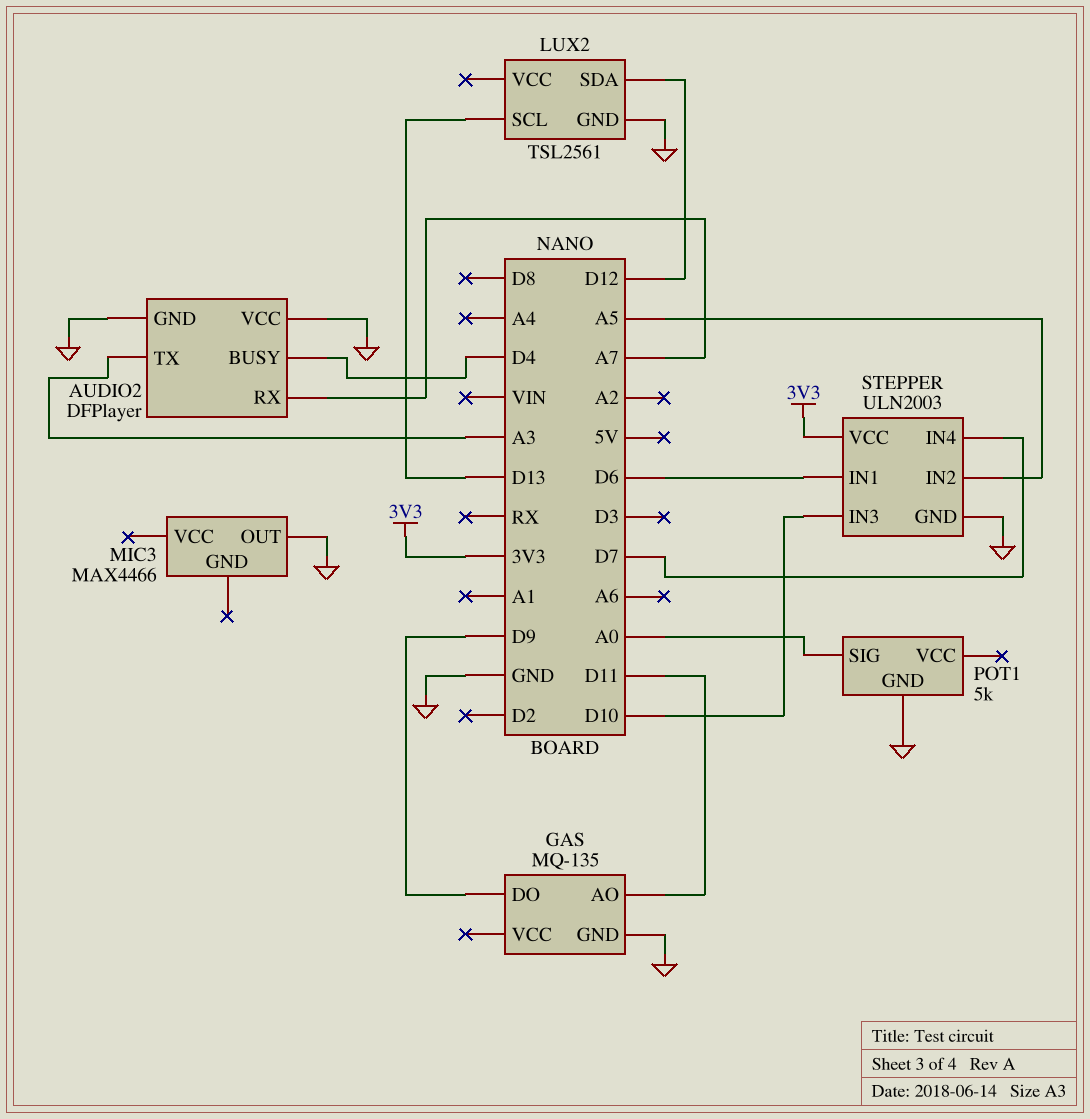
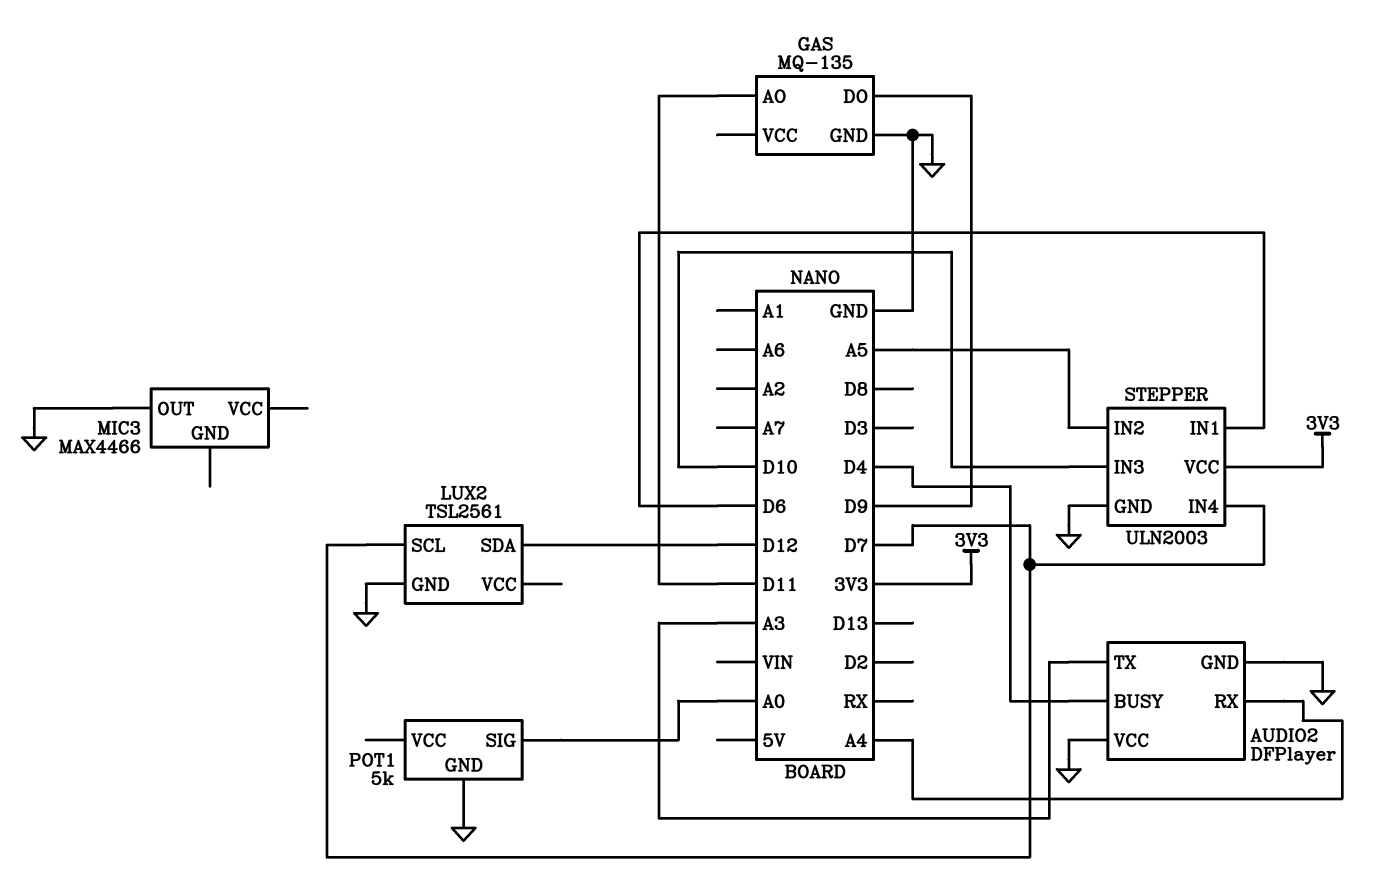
AUDIO2 pin RX: A7 -> A4
LUX2 pin SCL: D13 -> D7

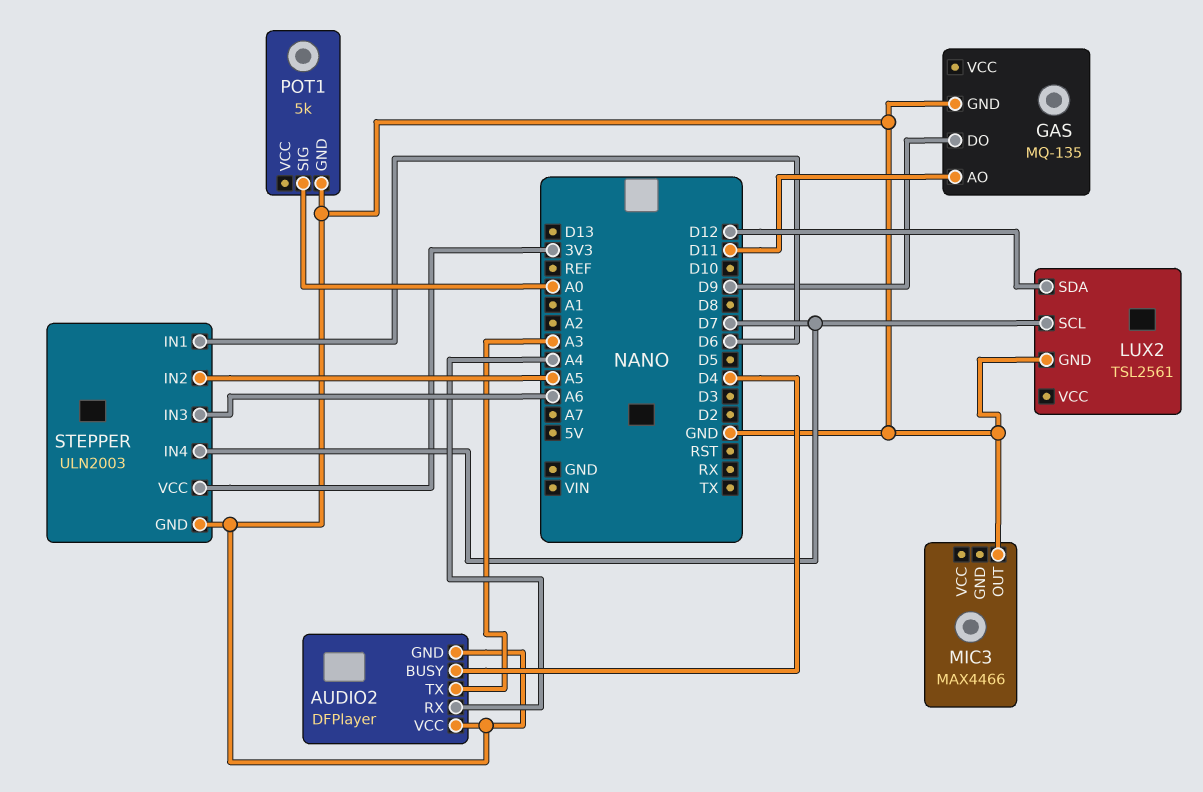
STEPPER pin IN3: D10 -> A6

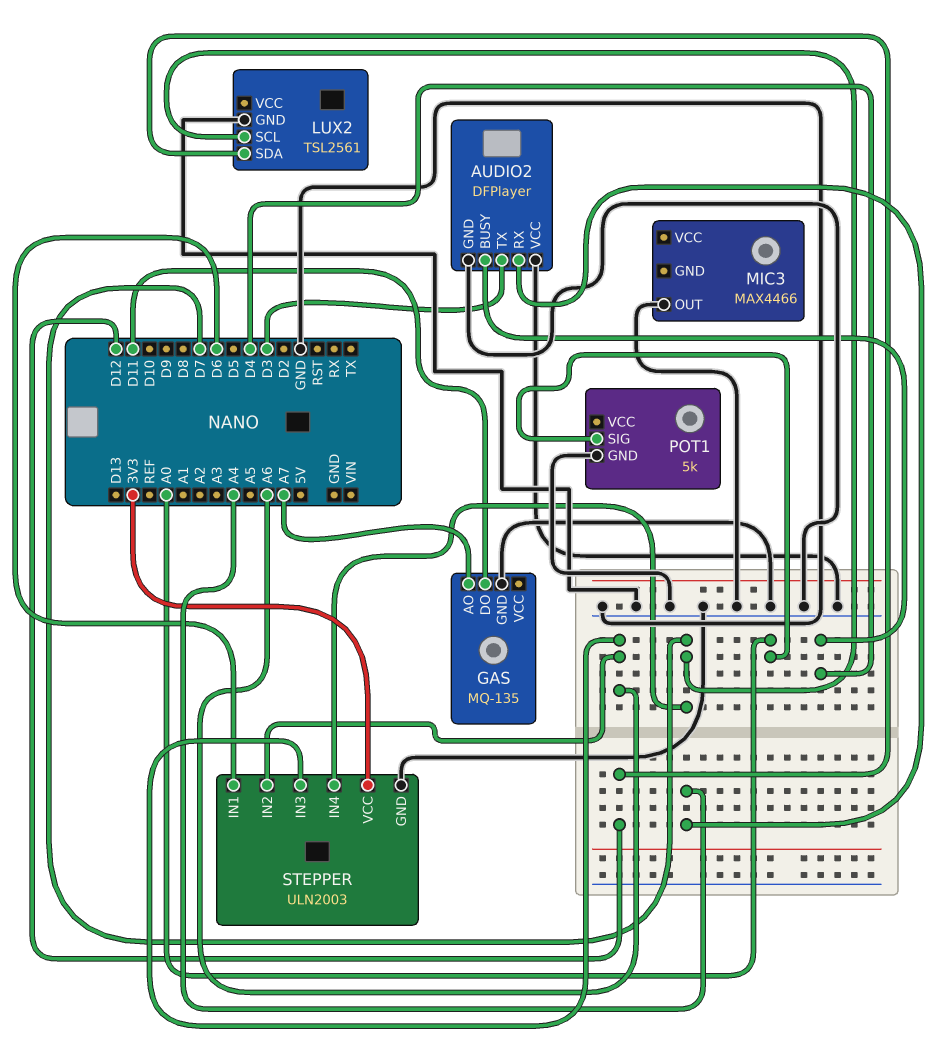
AUDIO2 pin TX: A3 -> D3
GAS pin AO: D11 -> A7
GAS pin DO: D9 -> D11
STEPPER pin IN2: A5 -> A6

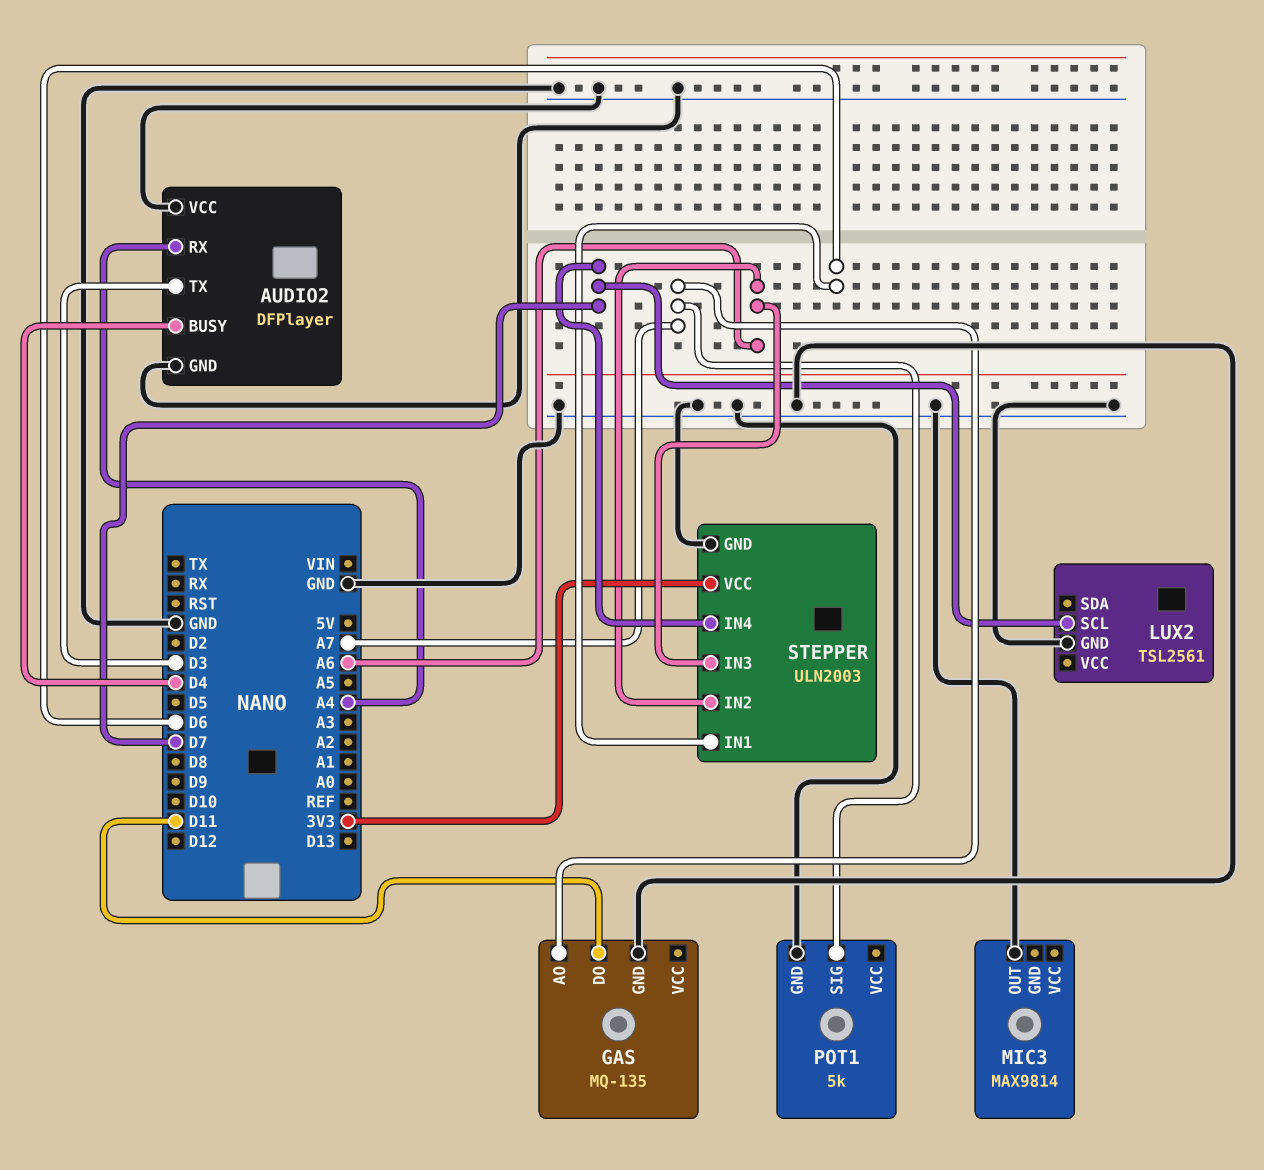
LUX2 pin SDA: D12 -> none
MIC3: MAX4466 -> MAX9814
POT1 pin SIG: A0 -> A7

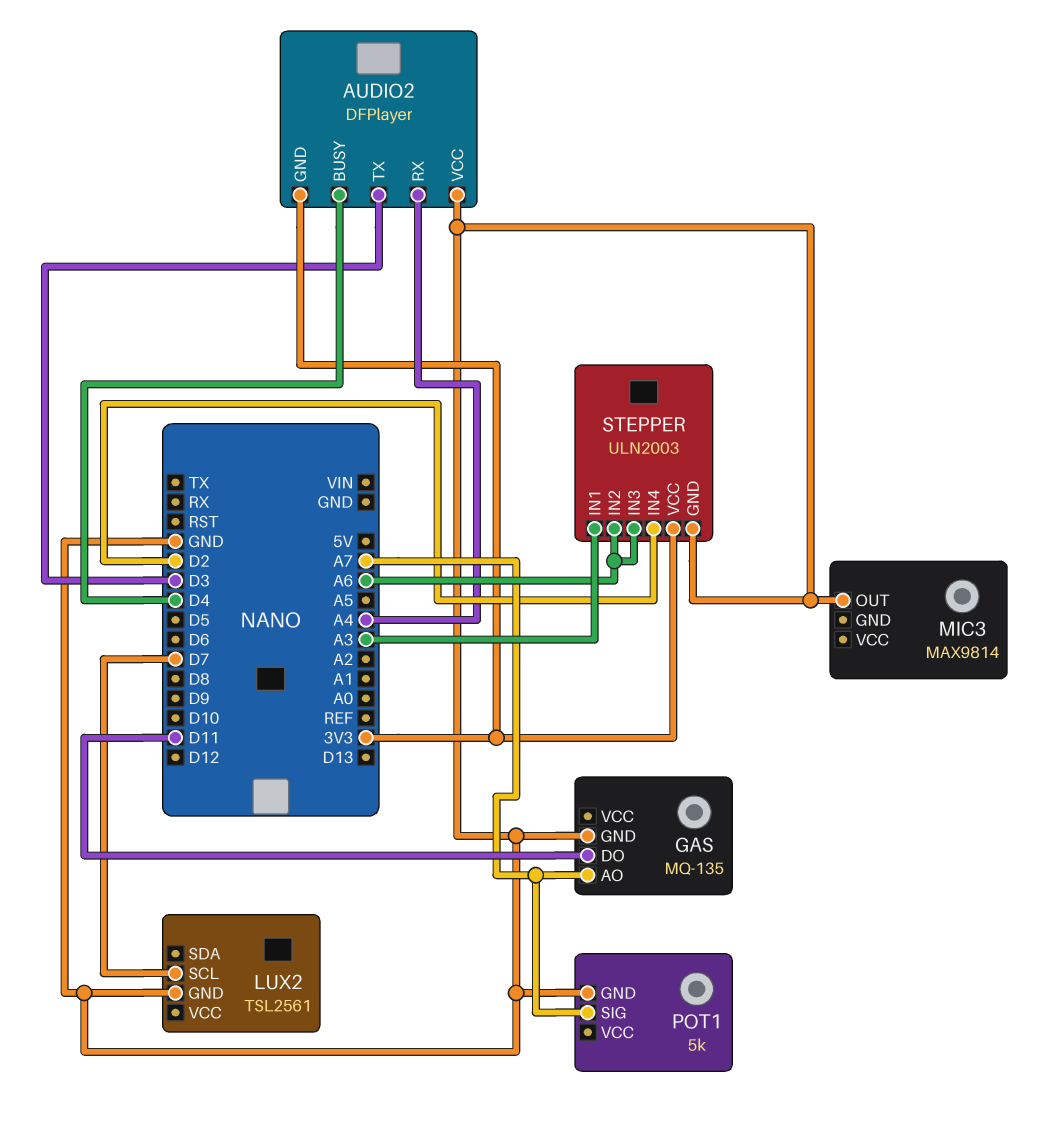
AUDIO2 pin GND: GND -> 3V3
STEPPER pin IN1: D6 -> A3
STEPPER pin IN4: D7 -> D2

